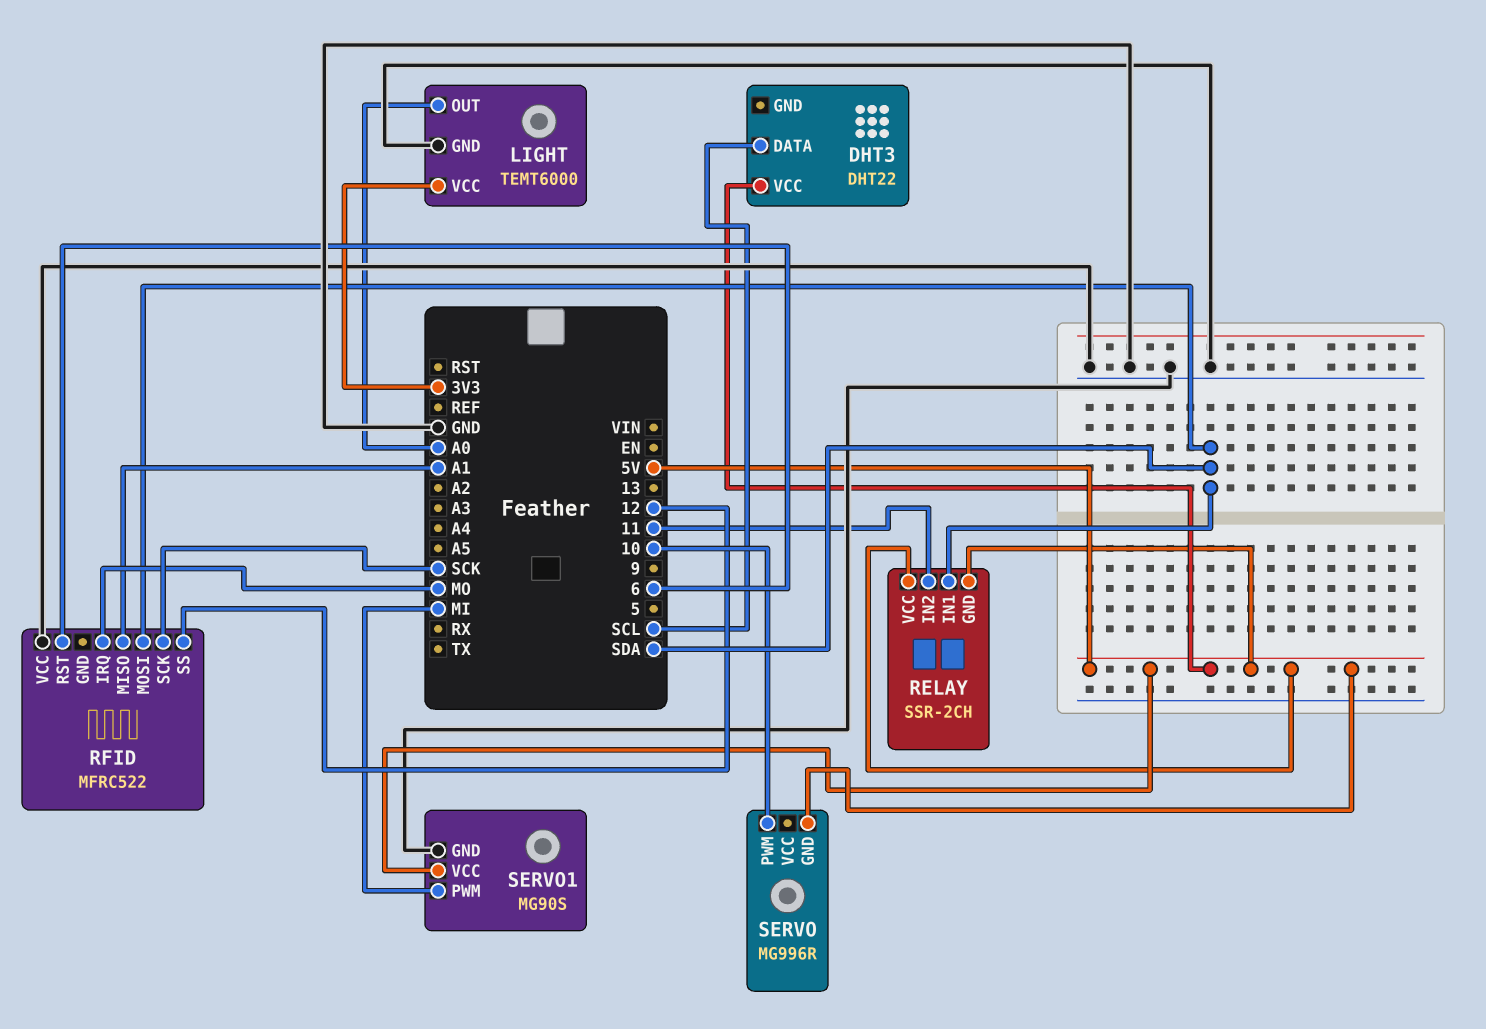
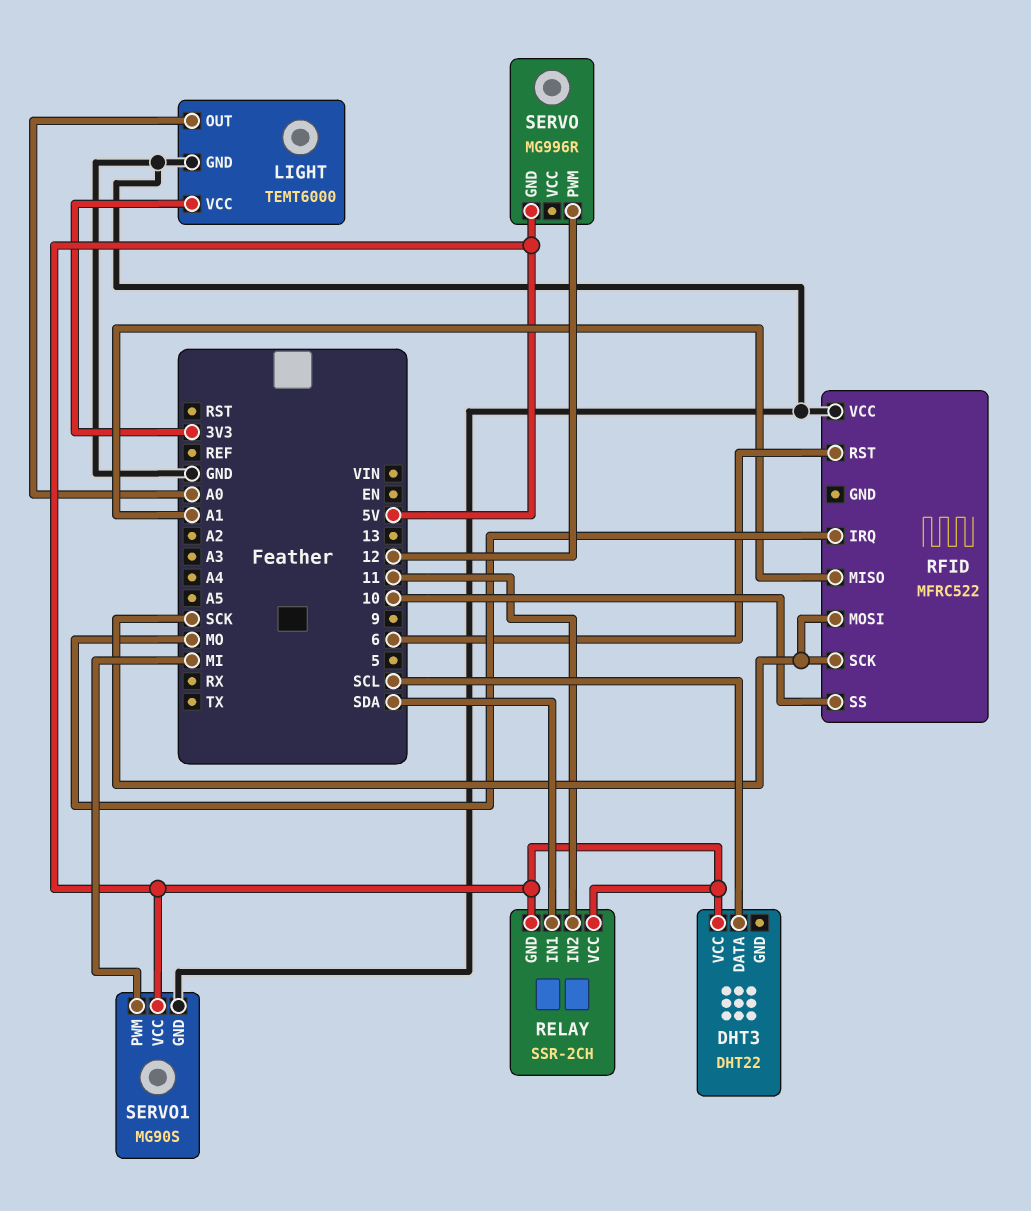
RFID pin MOSI: SDA -> SCK
RFID pin SS: 12 -> 10
SERVO pin PWM: 10 -> 12

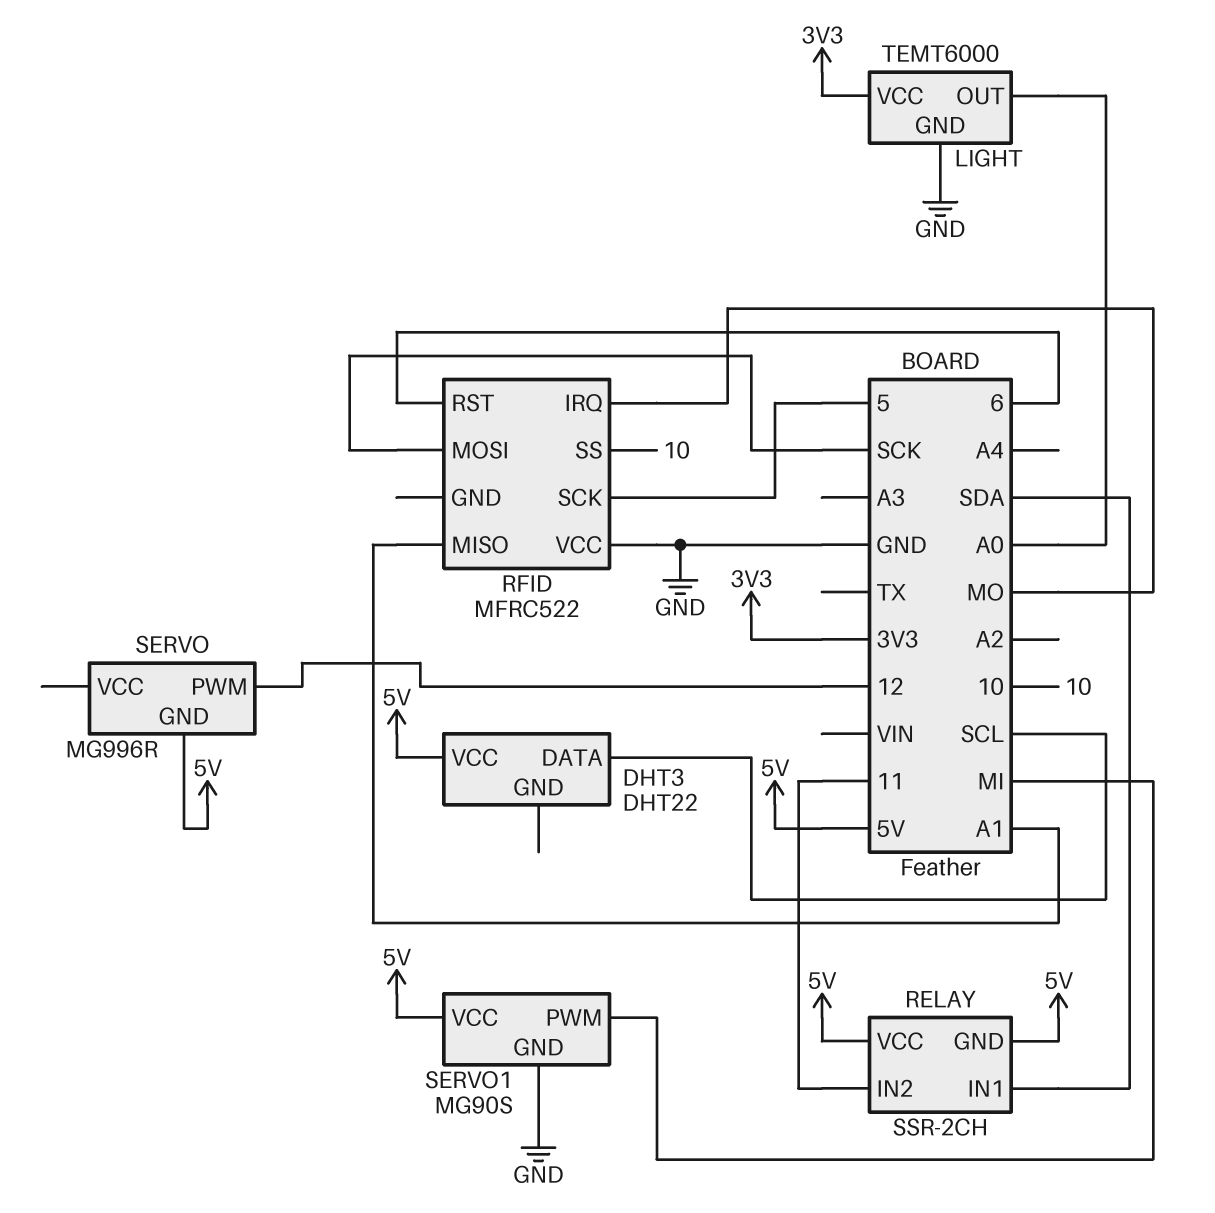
RFID pin SCK: SCK -> 5

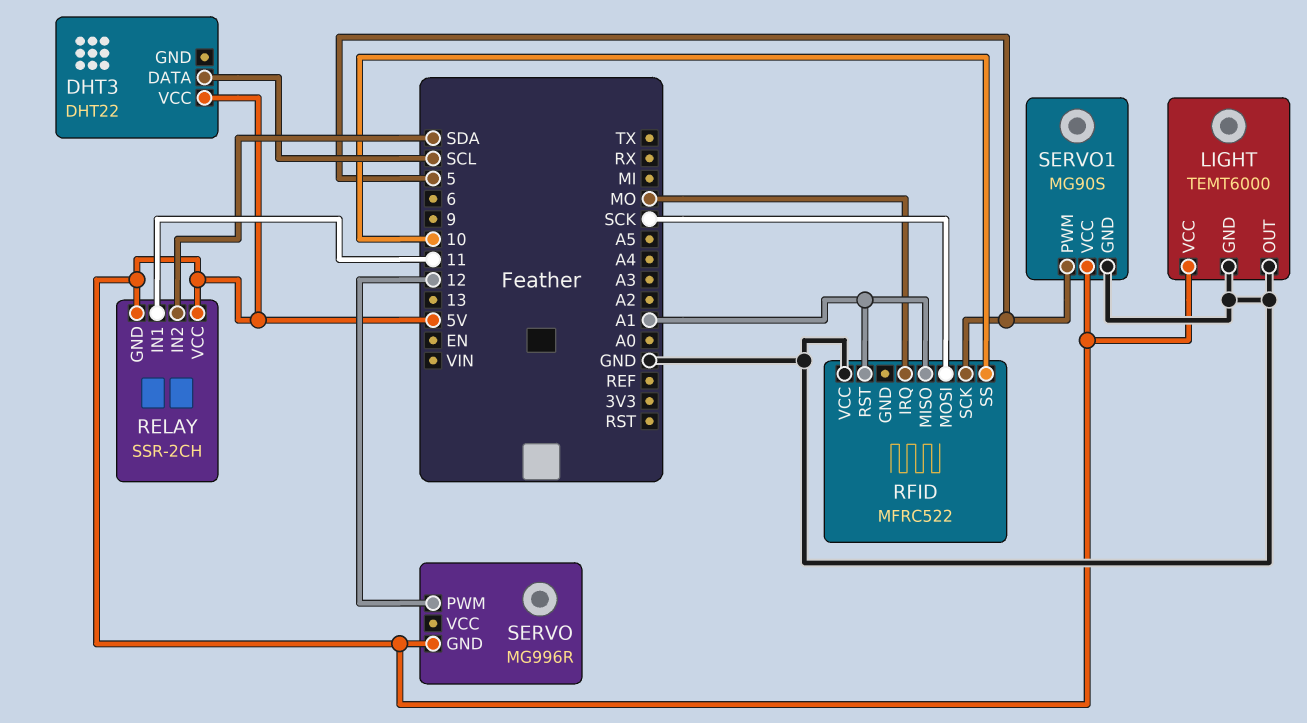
LIGHT pin OUT: A0 -> GND
LIGHT pin VCC: 3V3 -> 5V
RELAY pin IN1: SDA -> 11
RELAY pin IN2: 11 -> SDA
RFID pin RST: 6 -> A1
SERVO1 pin PWM: MI -> 5

